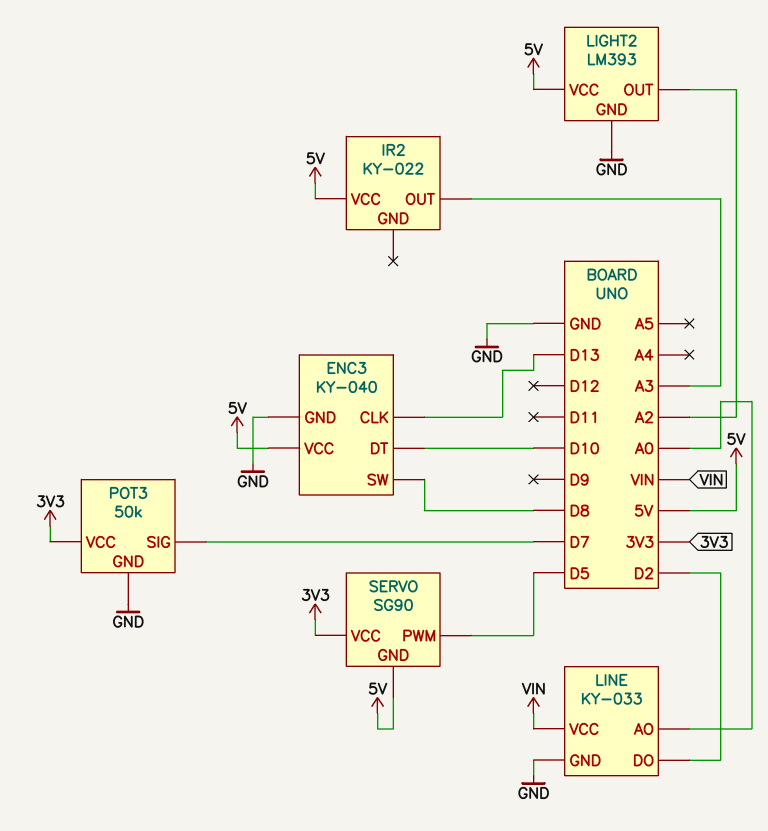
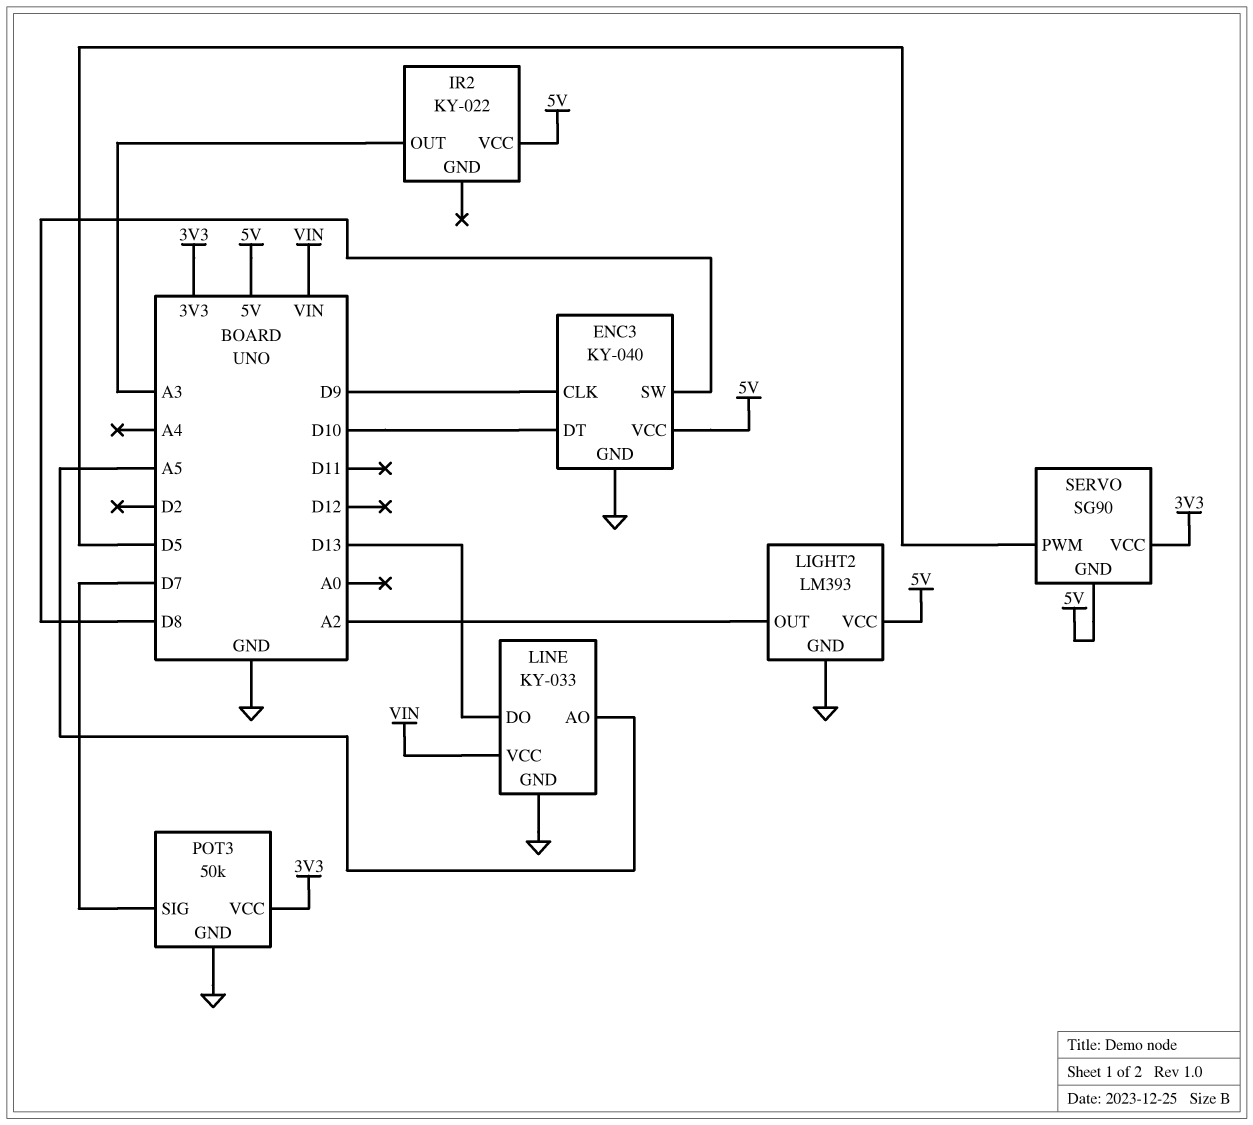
ENC3 pin CLK: D13 -> D9
LINE pin AO: A0 -> A5
LINE pin DO: D2 -> D13

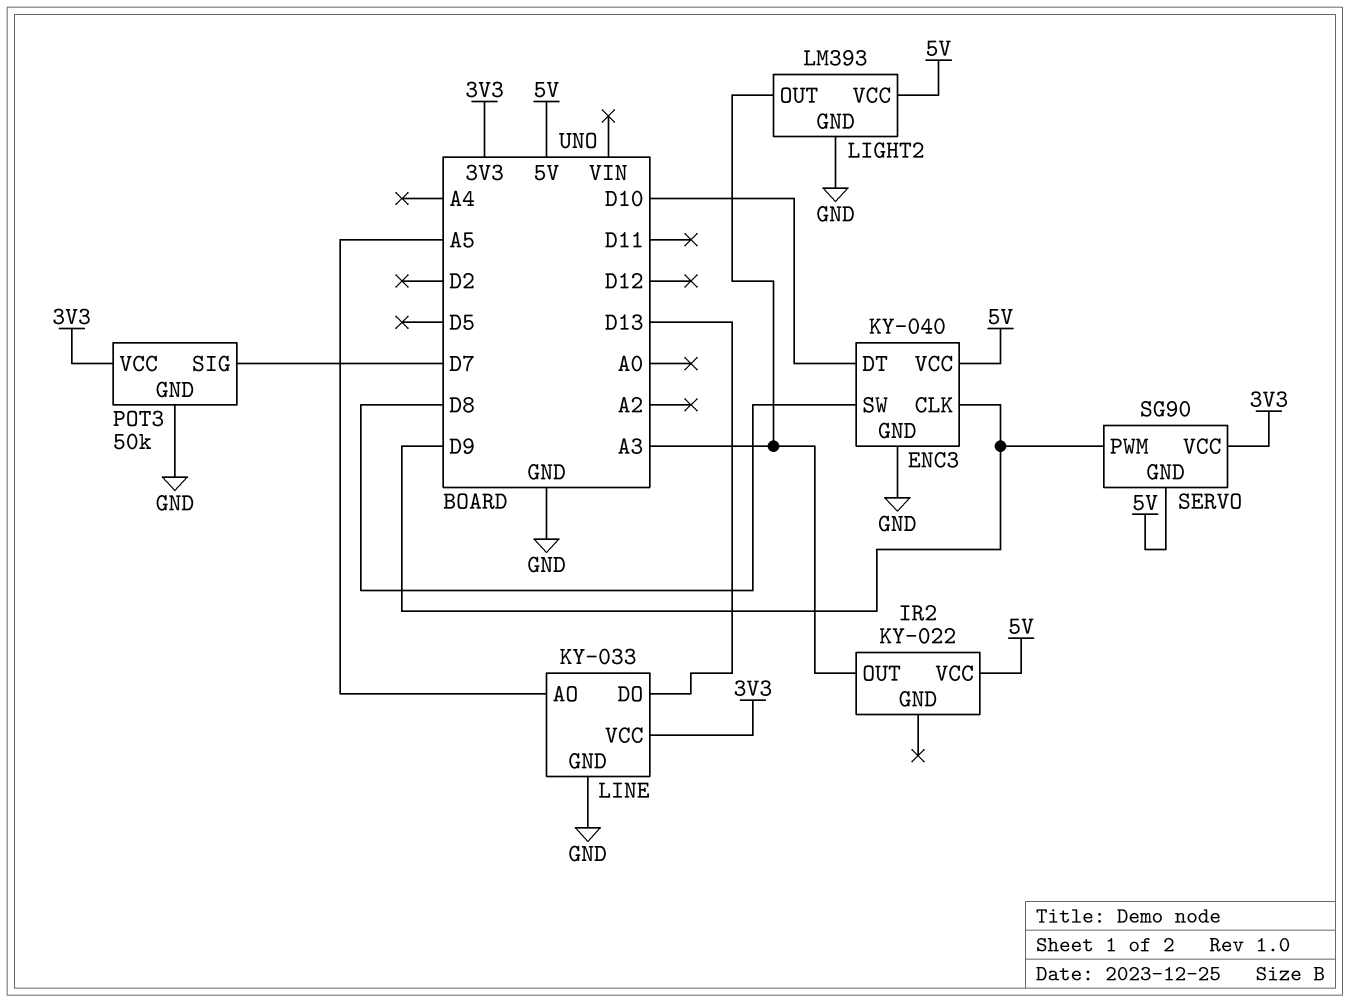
LIGHT2 pin OUT: A2 -> A3
LINE pin VCC: VIN -> 3V3
SERVO pin PWM: D5 -> D9

